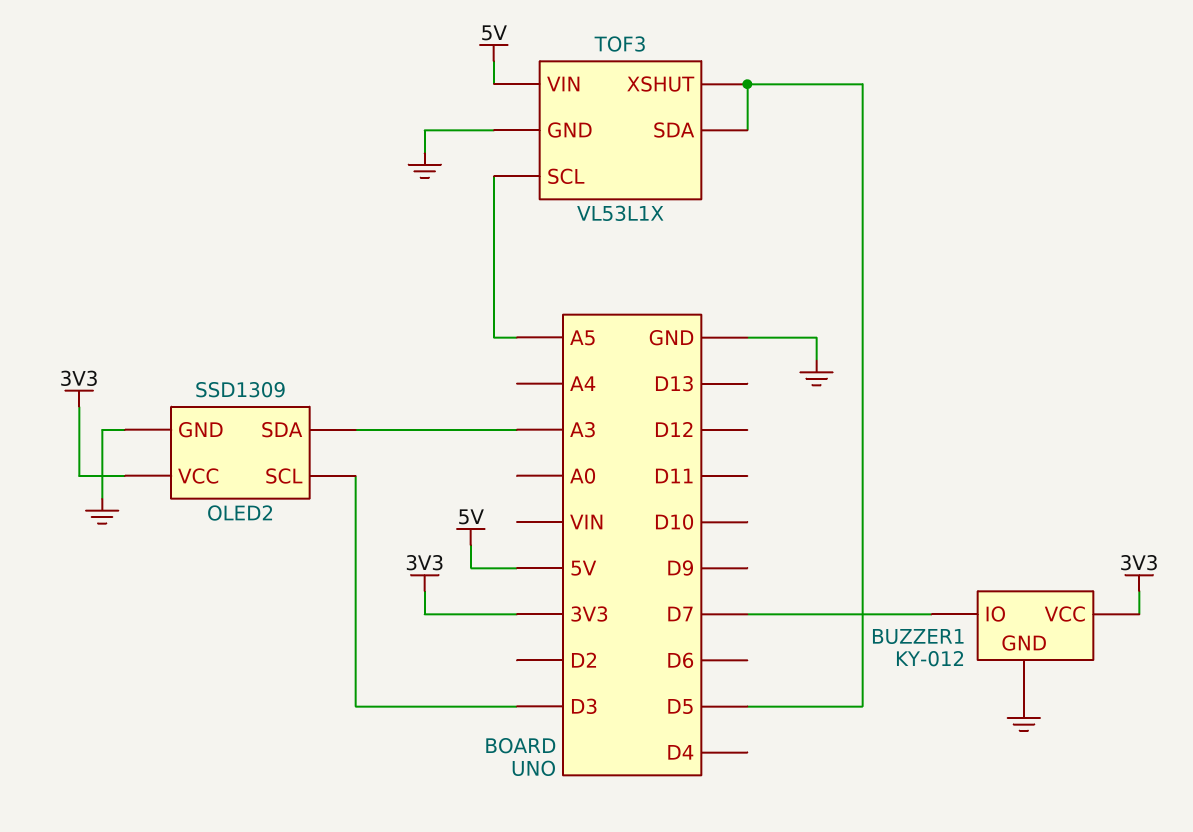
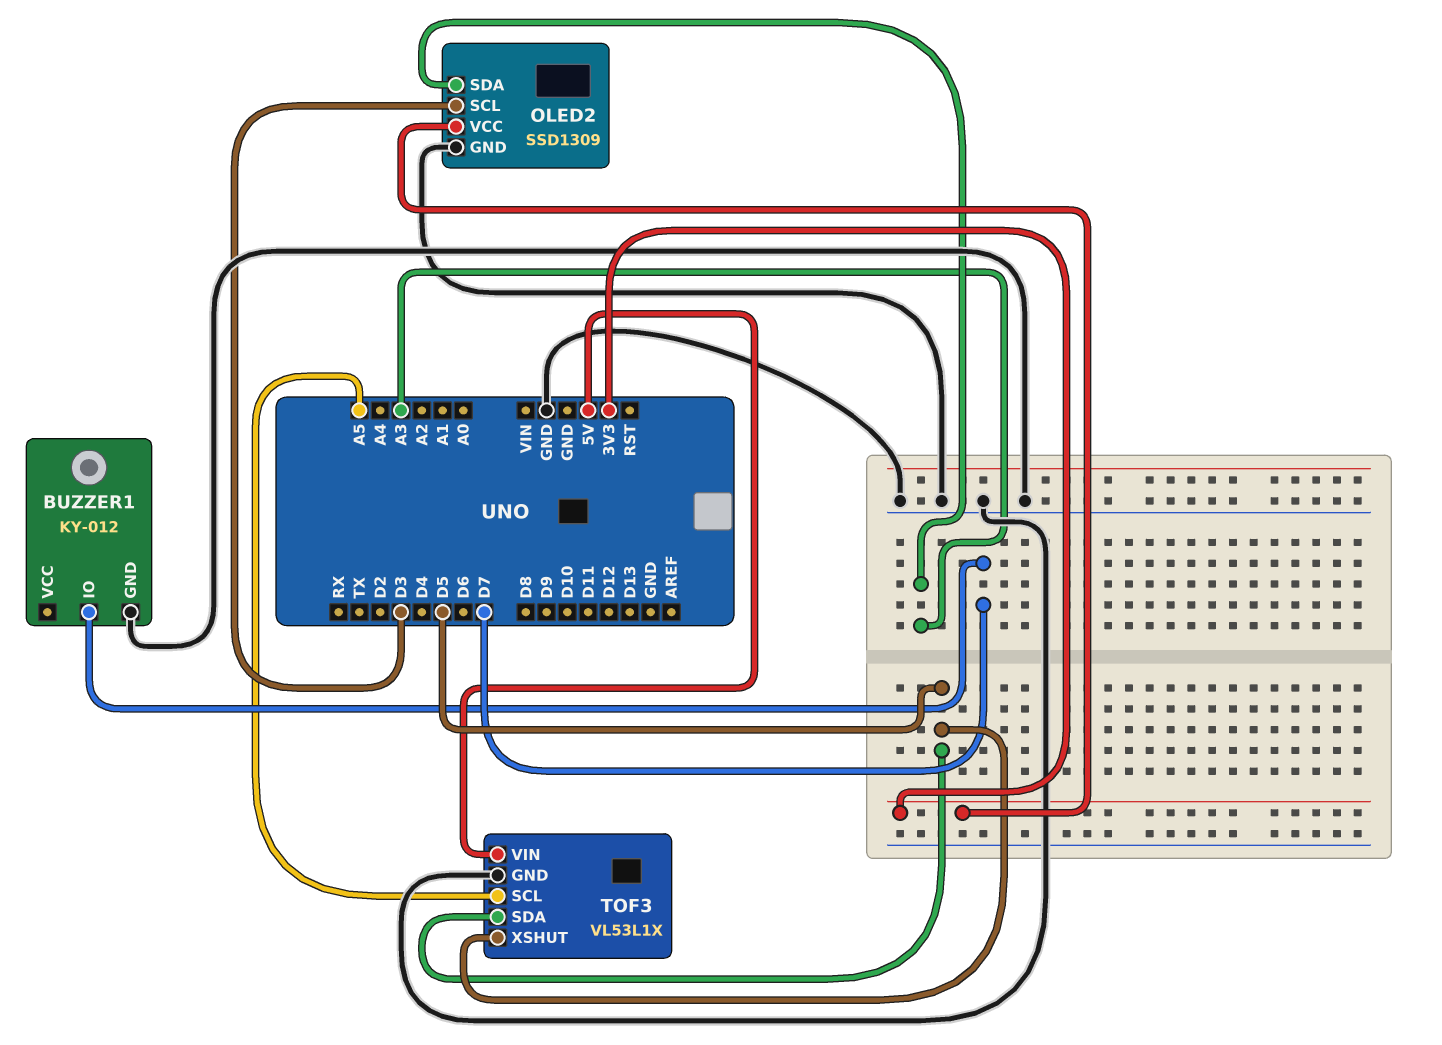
BUZZER1 pin VCC: 3V3 -> none

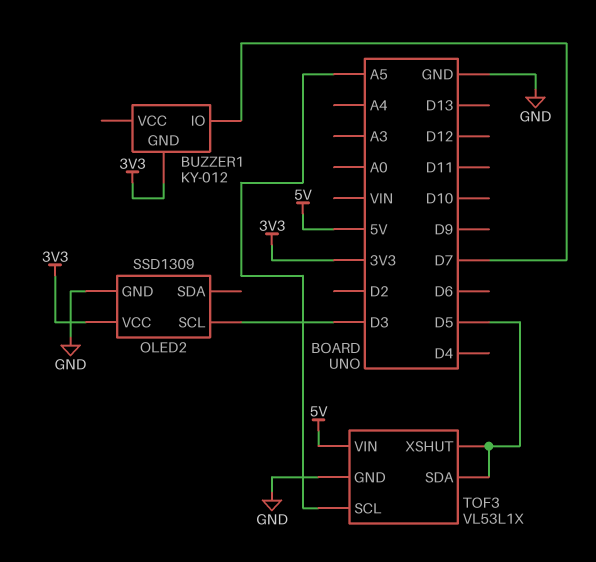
BUZZER1 pin GND: GND -> 3V3
OLED2 pin SDA: A3 -> none

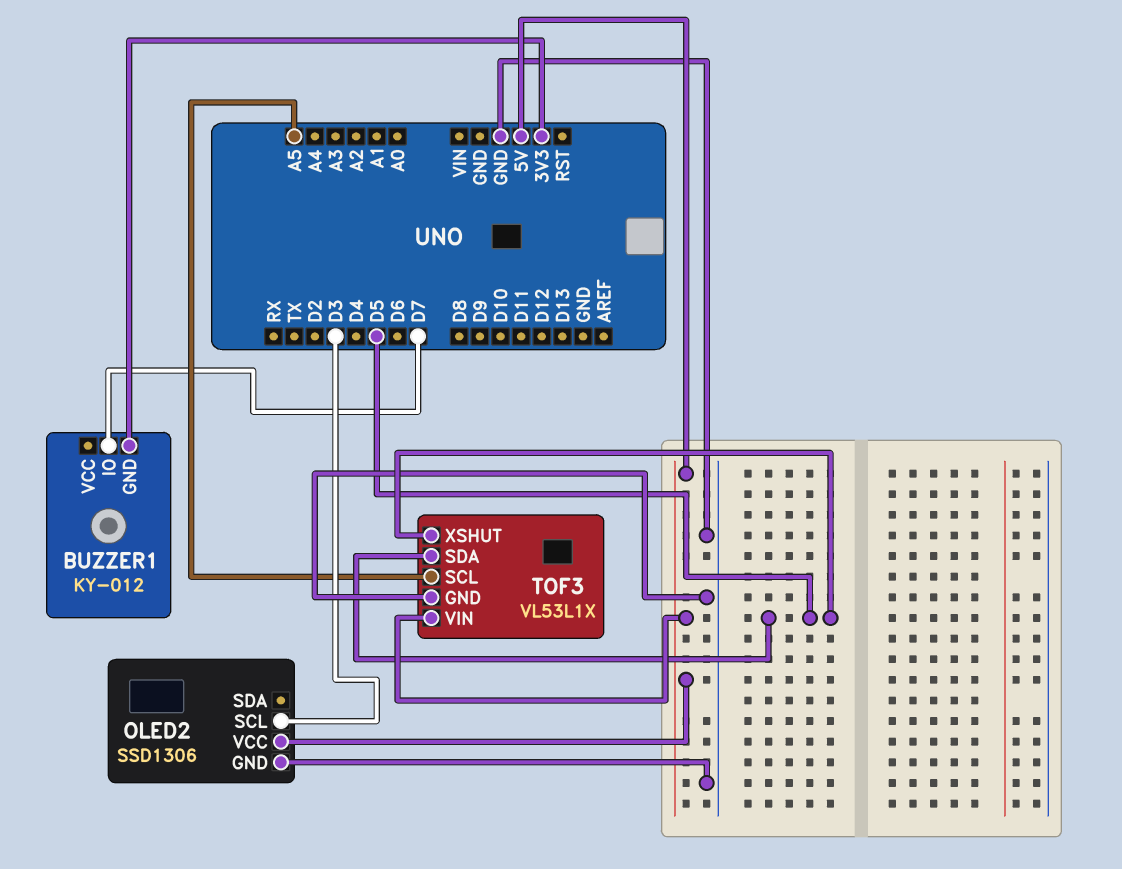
OLED2: SSD1309 -> SSD1306
OLED2 pin VCC: 3V3 -> 5V

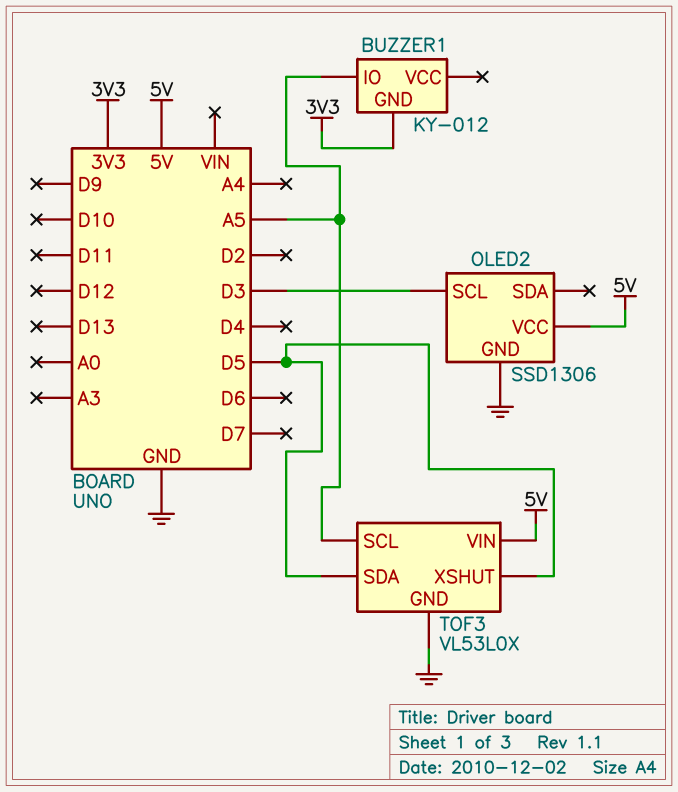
BUZZER1 pin IO: D7 -> A5
TOF3: VL53L1X -> VL53L0X

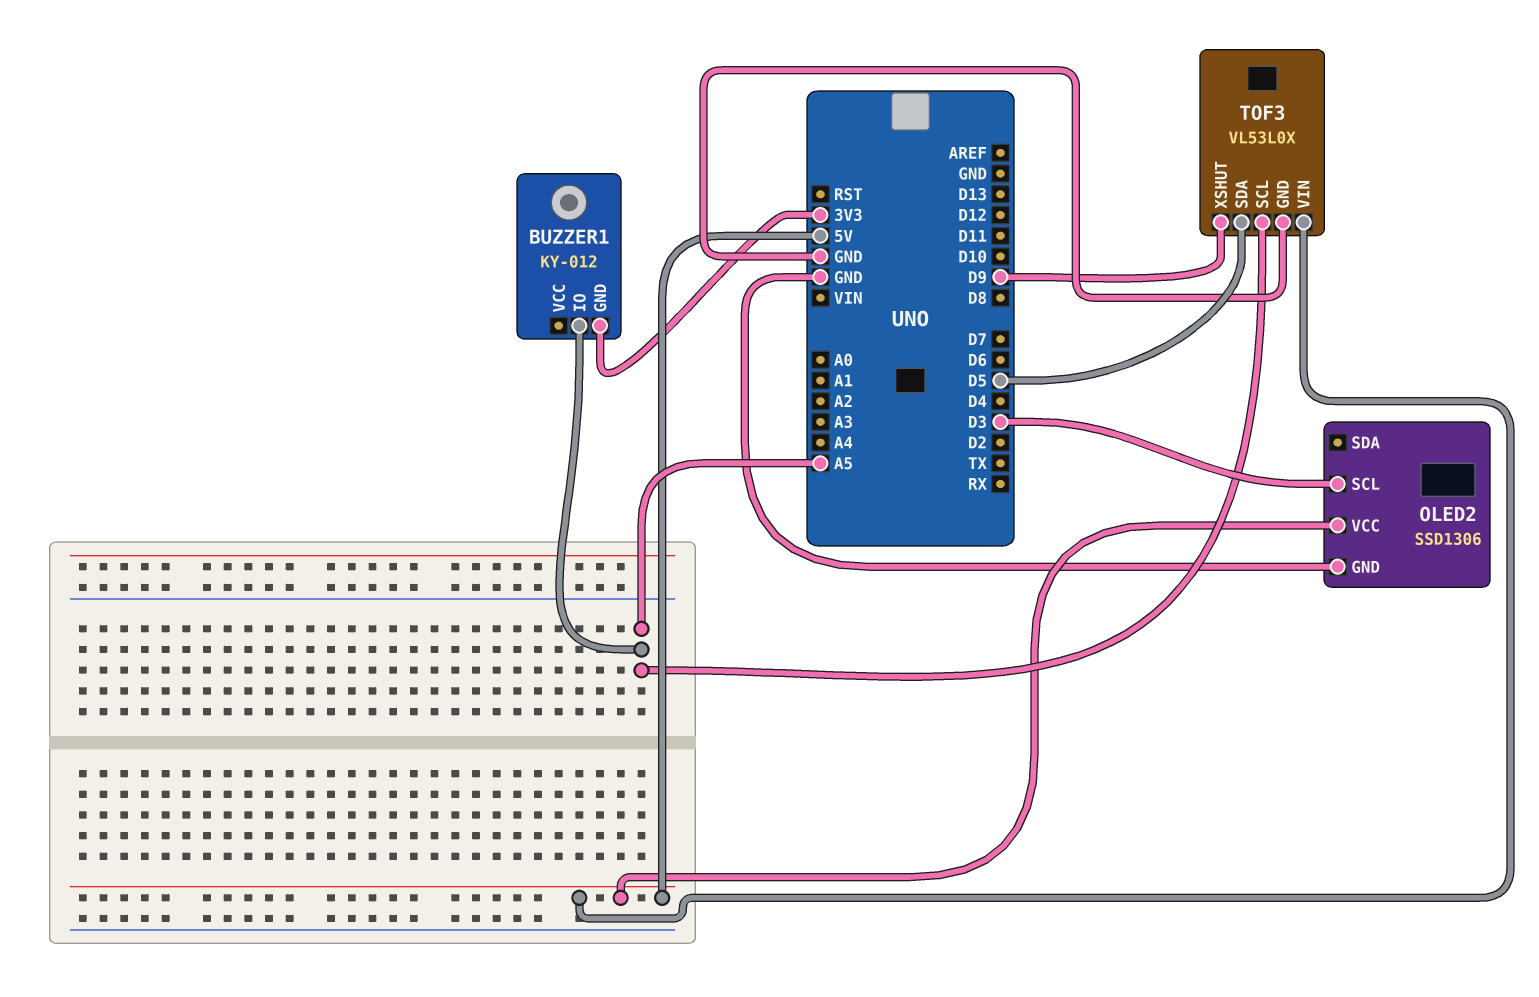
TOF3 pin XSHUT: D5 -> D9

